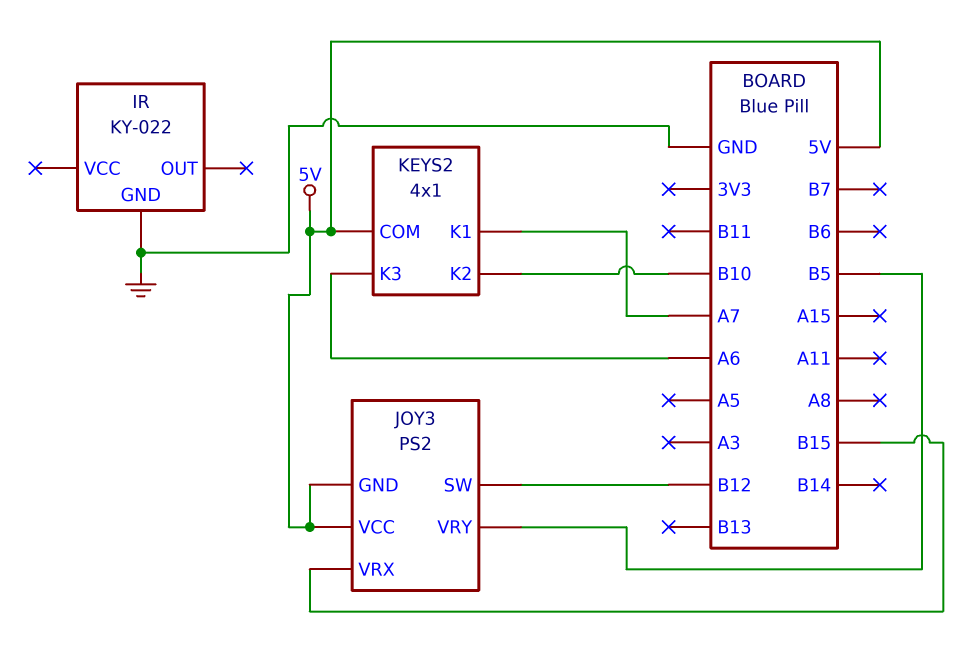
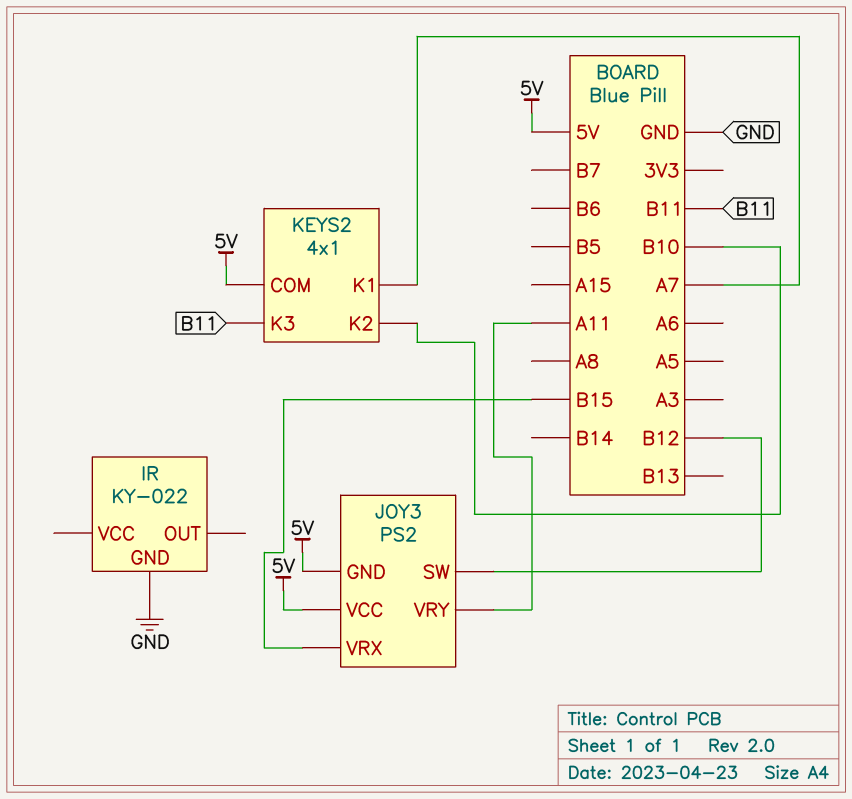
JOY3 pin VRY: B5 -> A11
KEYS2 pin K3: A6 -> B11

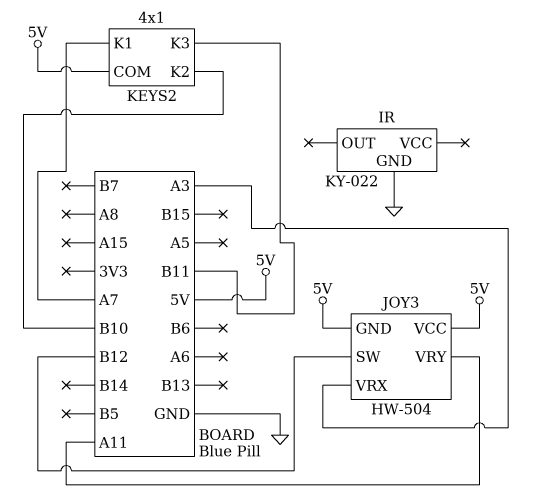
JOY3: PS2 -> HW-504
JOY3 pin VRX: B15 -> A3

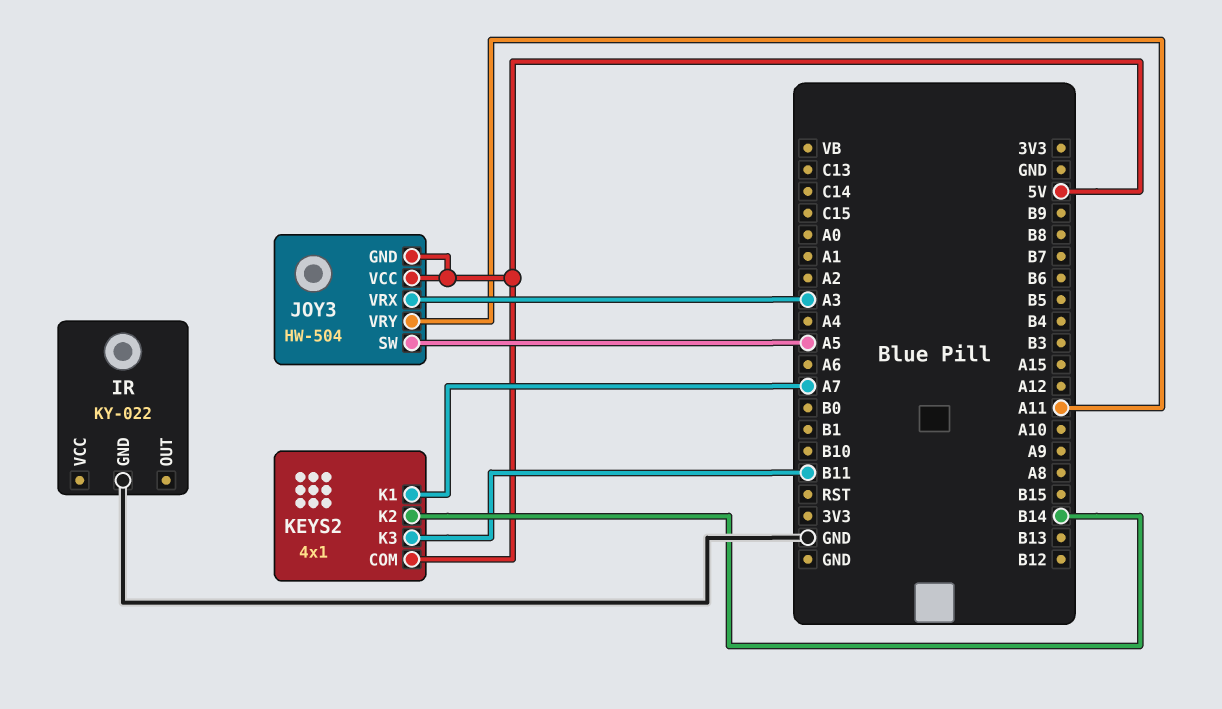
JOY3 pin SW: B12 -> A5
KEYS2 pin K2: B10 -> B14

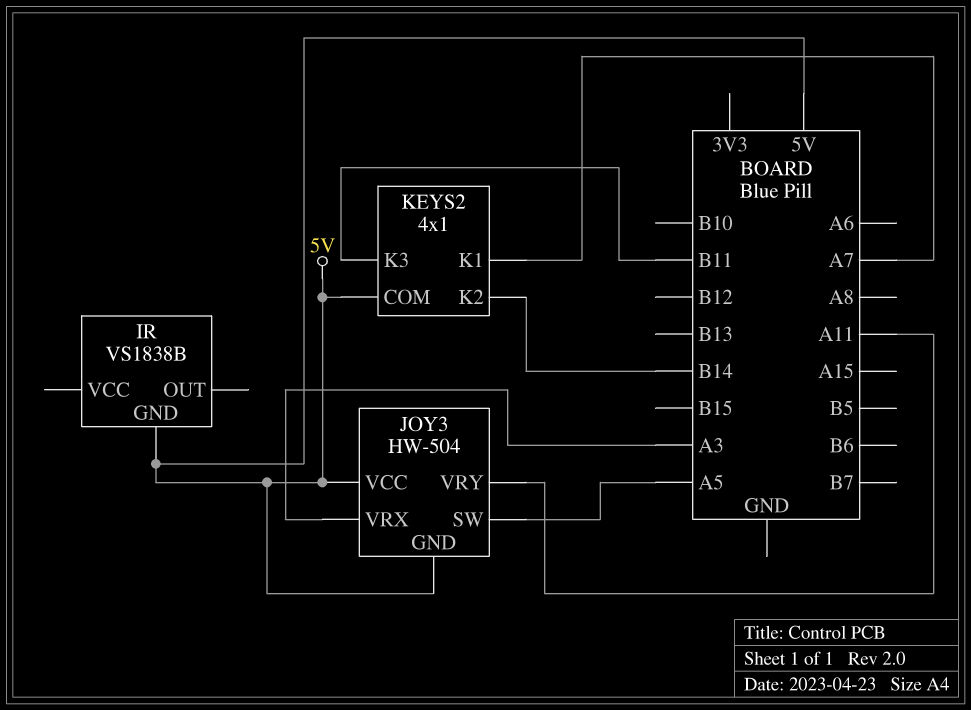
IR: KY-022 -> VS1838B
IR pin GND: GND -> 5V

